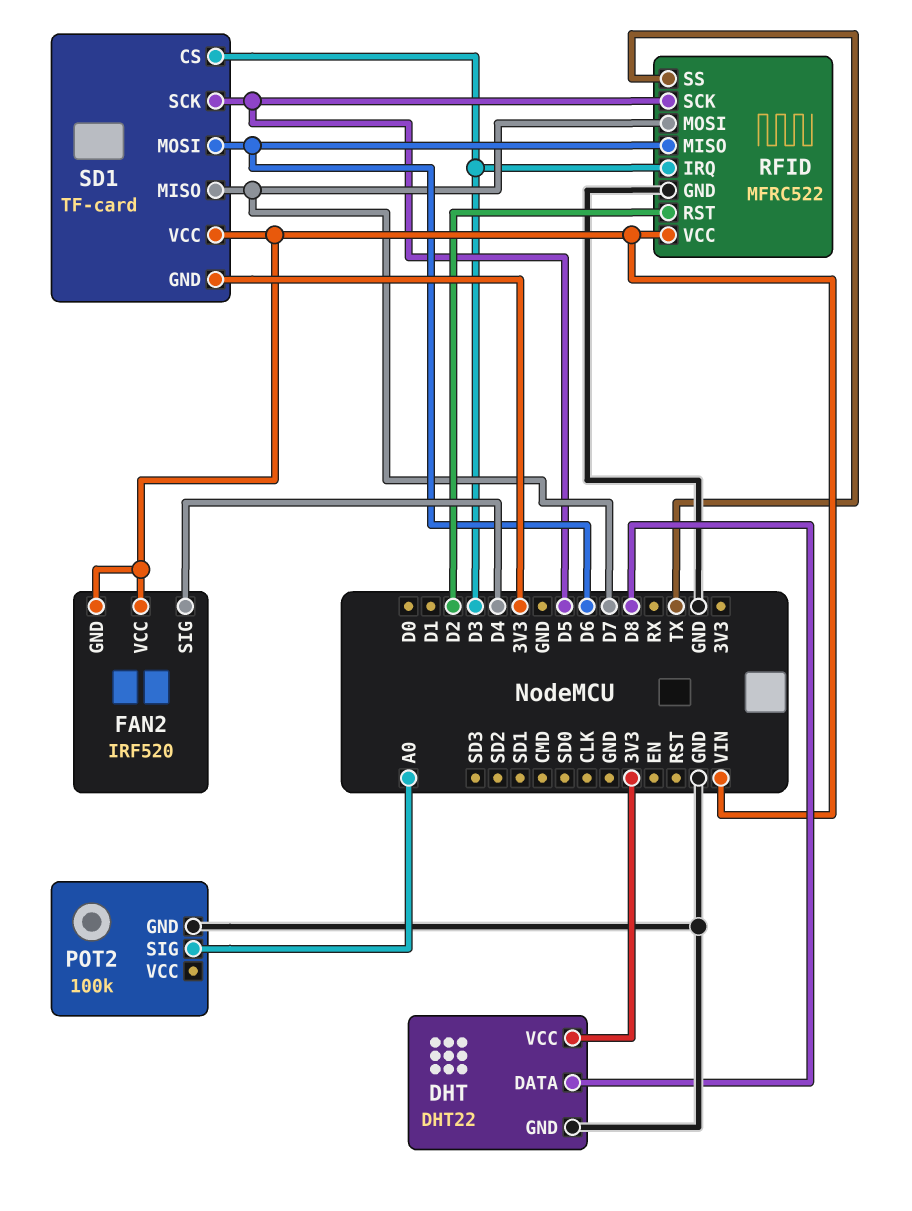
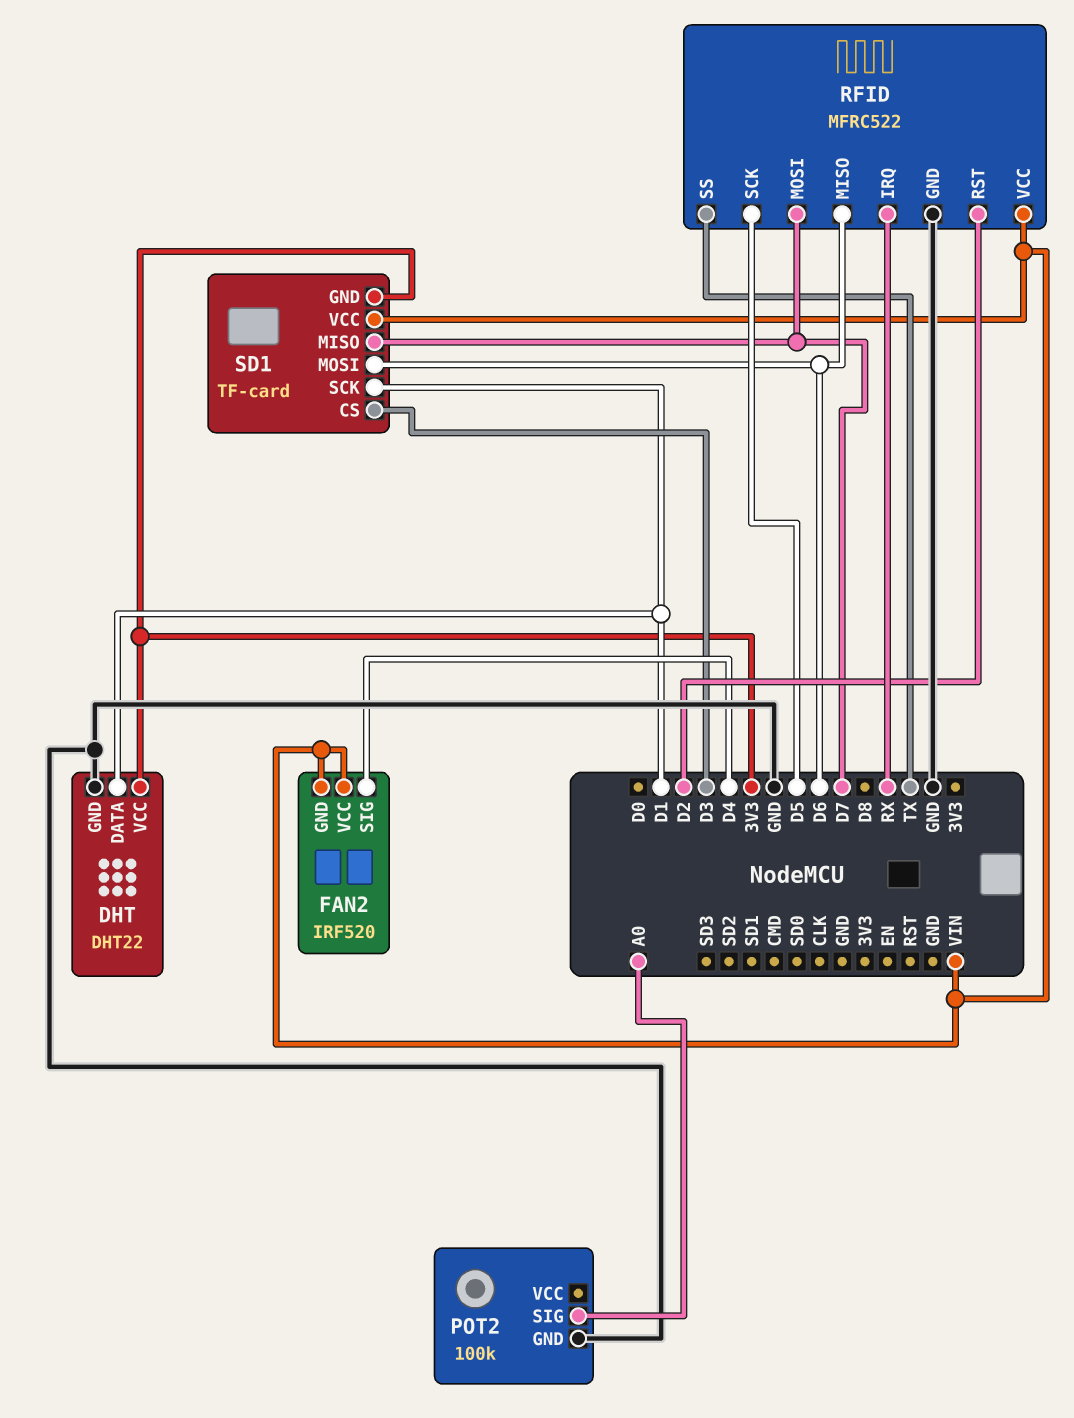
DHT pin DATA: D8 -> D1
RFID pin IRQ: D3 -> RX
SD1 pin SCK: D5 -> D1

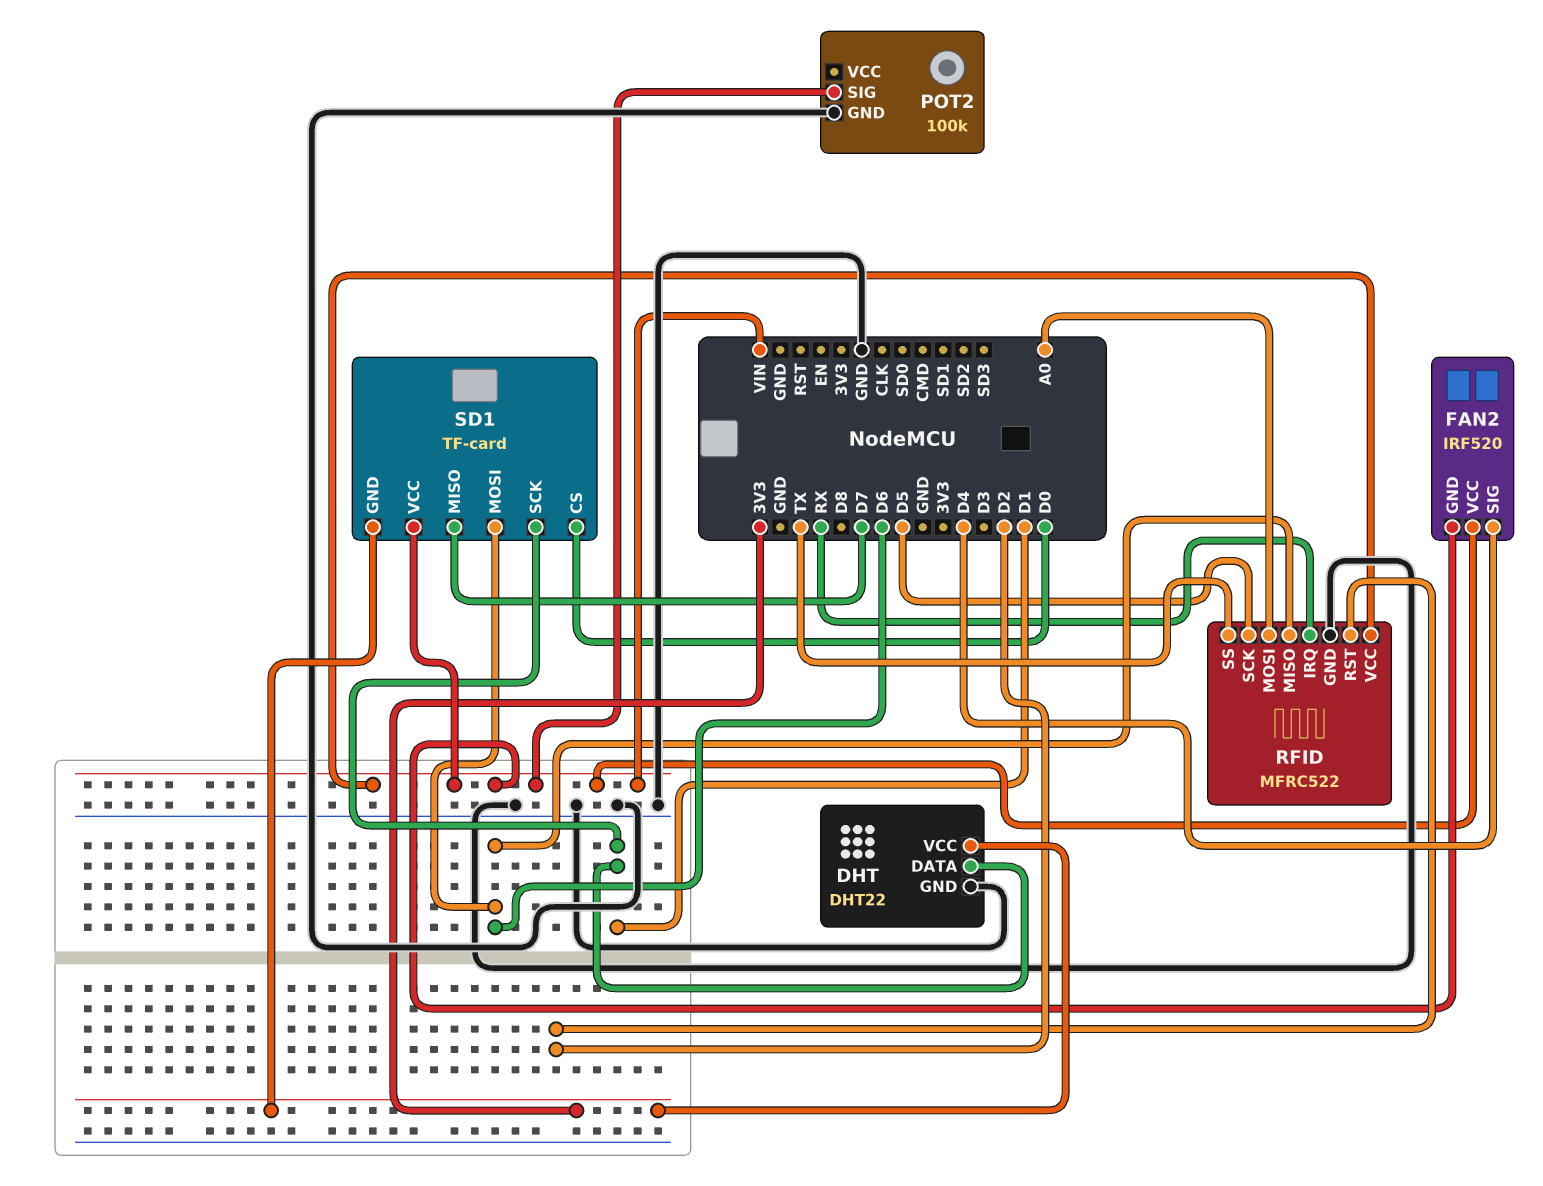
POT2 pin SIG: A0 -> VIN
RFID pin MOSI: D7 -> A0
SD1 pin CS: D3 -> D0

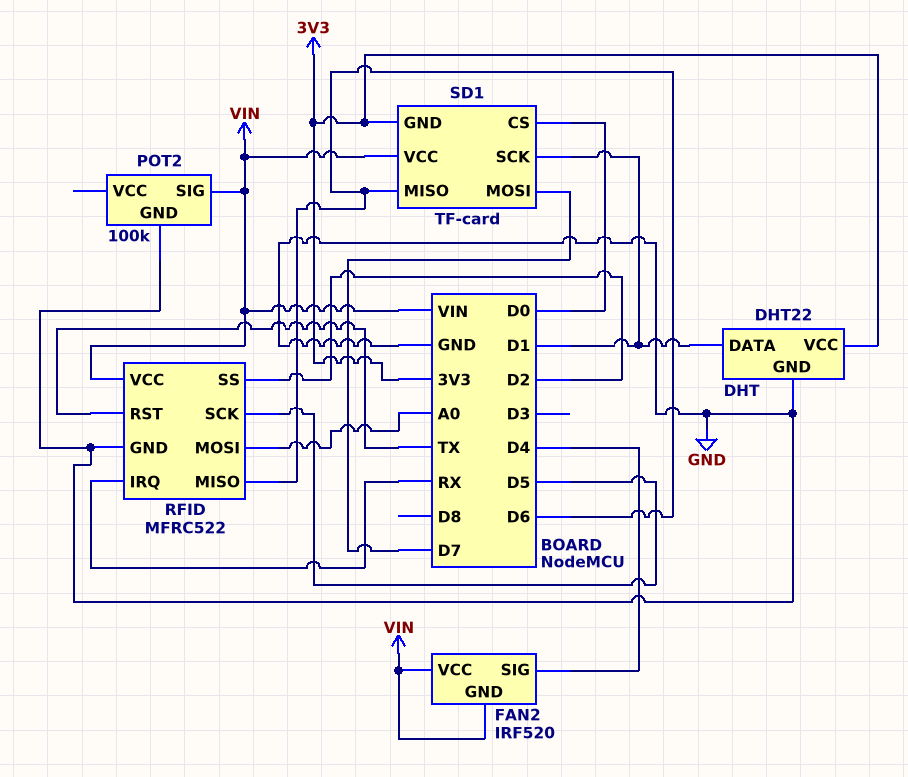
RFID pin RST: D2 -> TX
RFID pin SS: TX -> D2
SD1 pin MISO: D7 -> D6
SD1 pin MOSI: D6 -> D7

